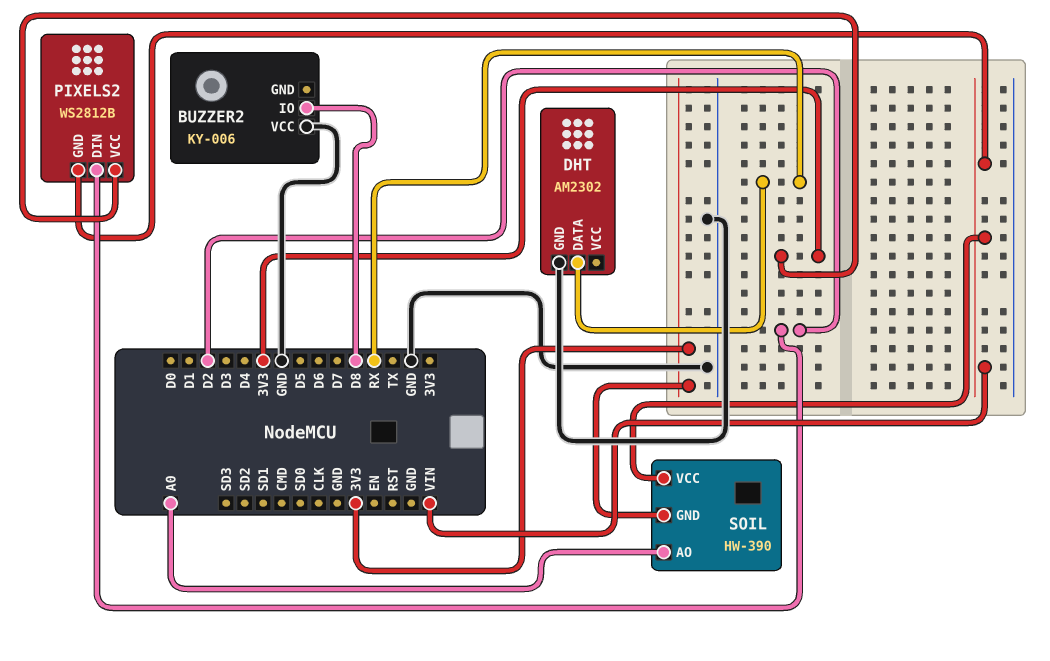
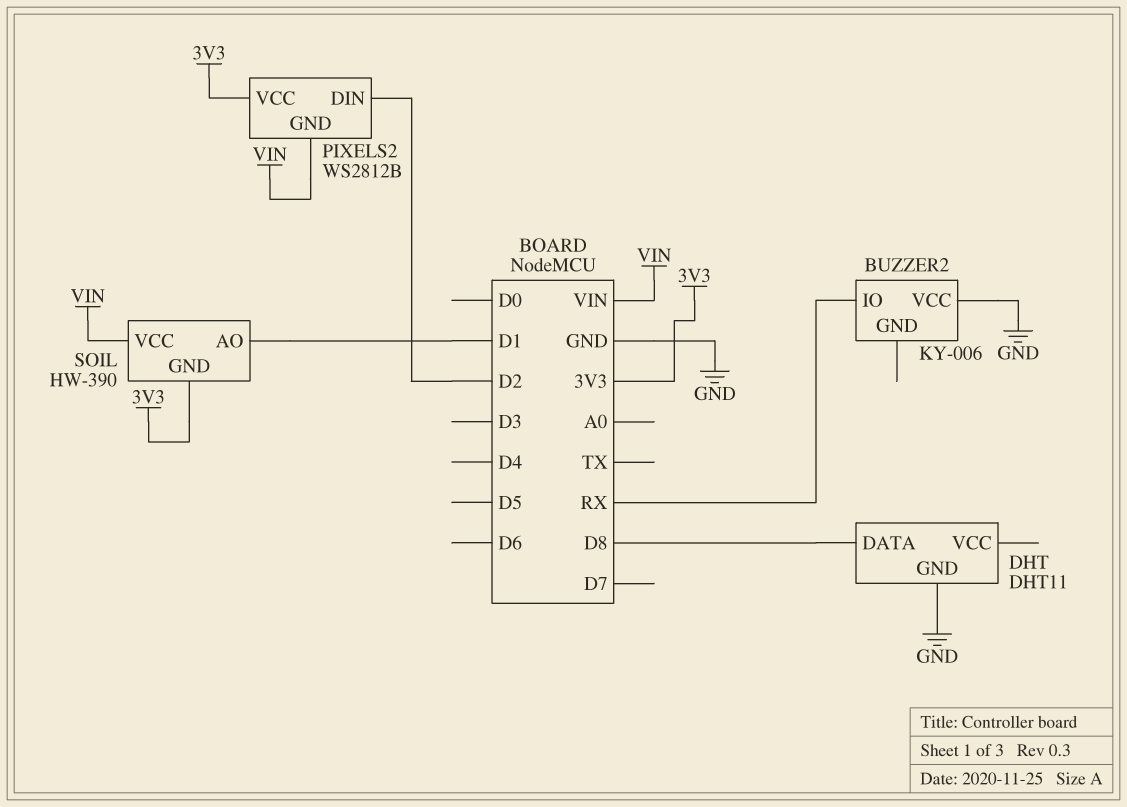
BUZZER2 pin IO: D8 -> RX
DHT: AM2302 -> DHT11
DHT pin DATA: RX -> D8
SOIL pin AO: A0 -> D1

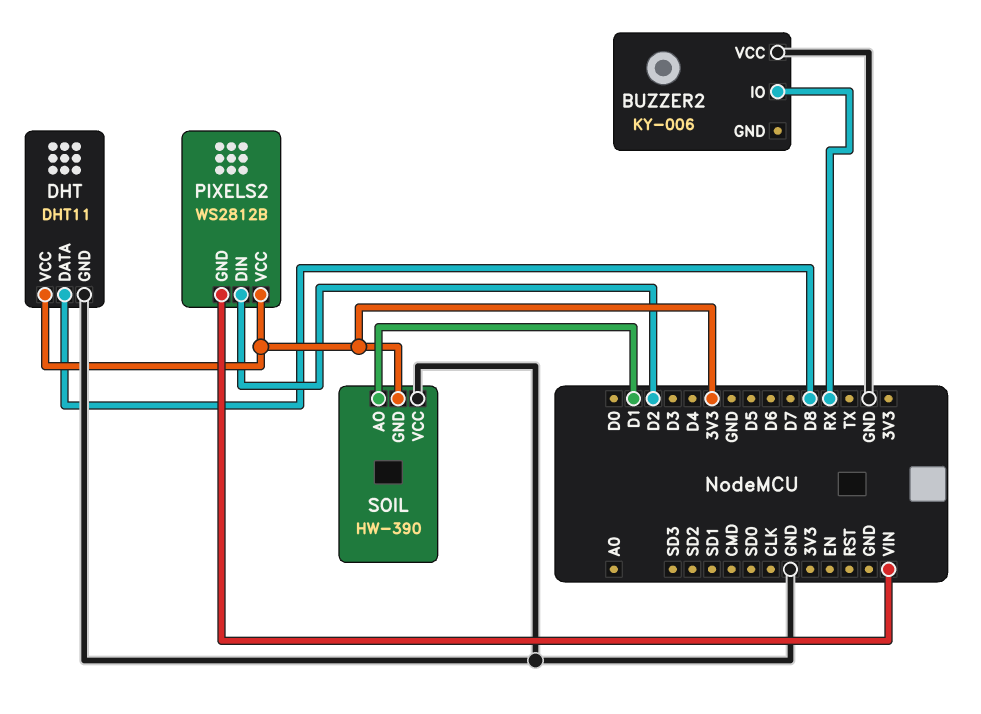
DHT pin VCC: none -> 3V3
SOIL pin VCC: VIN -> GND

